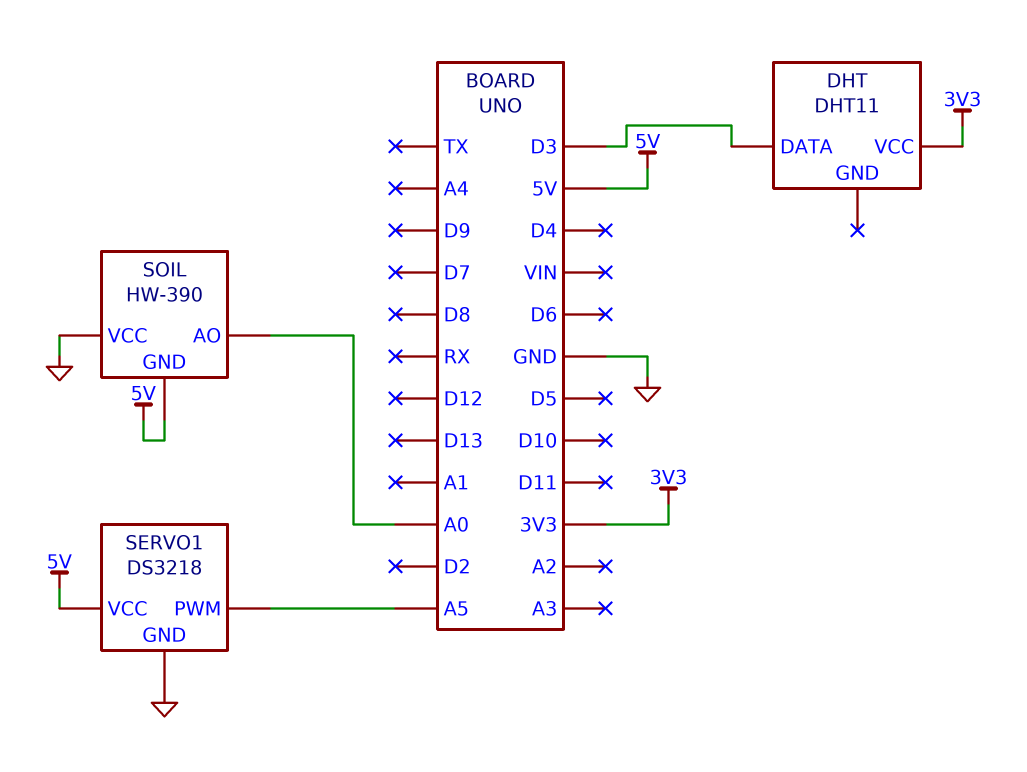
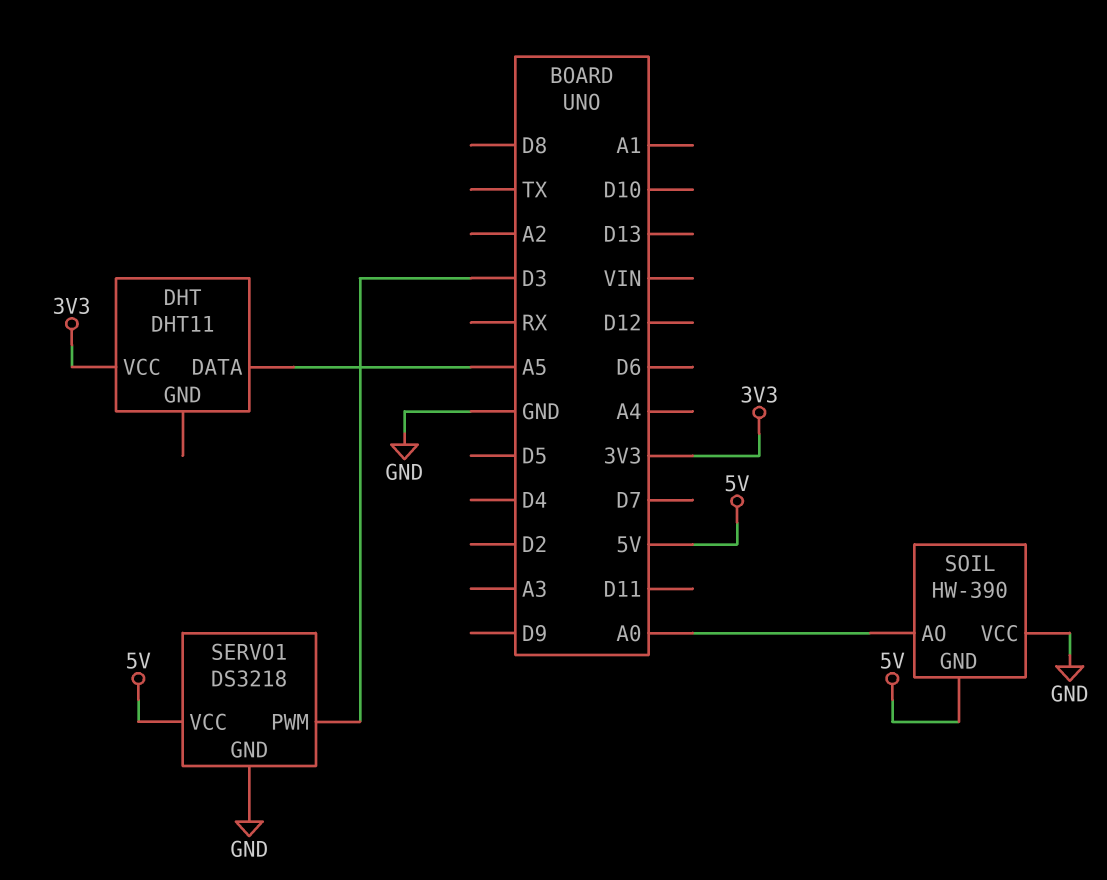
DHT pin DATA: D3 -> A5
SERVO1 pin PWM: A5 -> D3

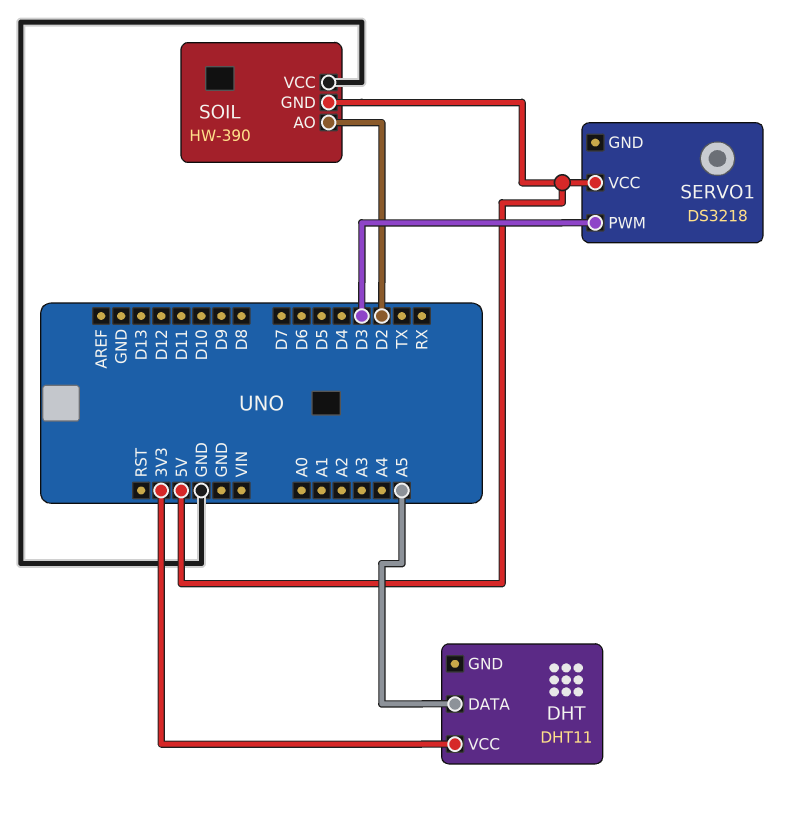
SERVO1 pin GND: GND -> none
SOIL pin AO: A0 -> D2

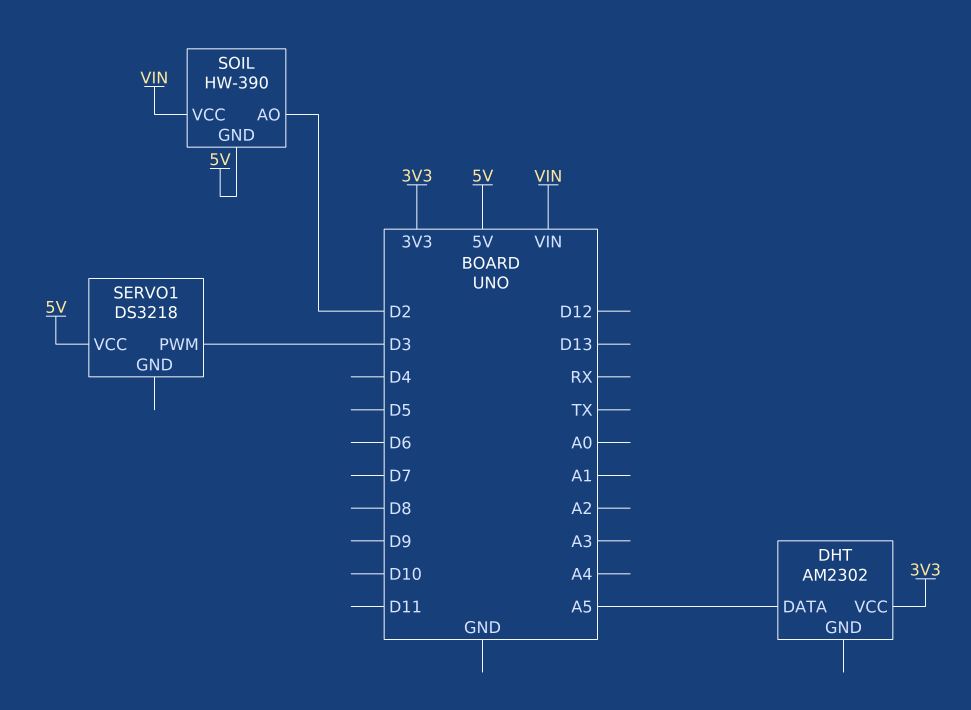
DHT: DHT11 -> AM2302
SOIL pin VCC: GND -> VIN

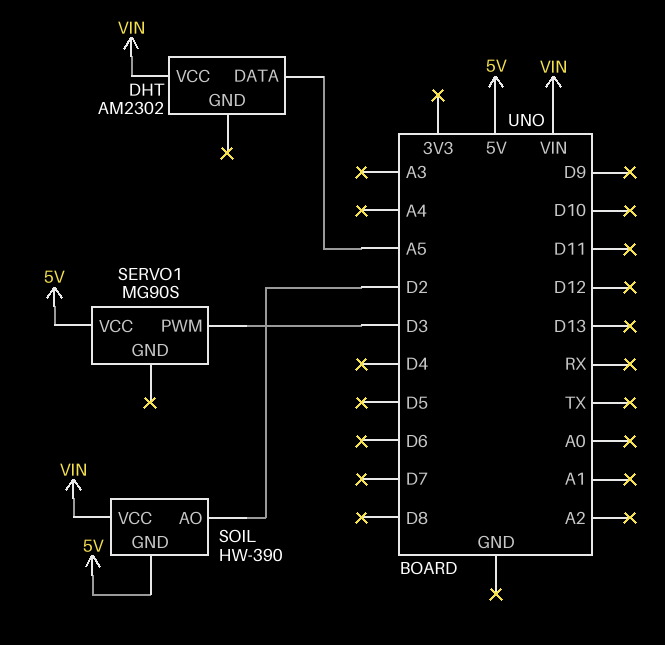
DHT pin VCC: 3V3 -> VIN
SERVO1: DS3218 -> MG90S

